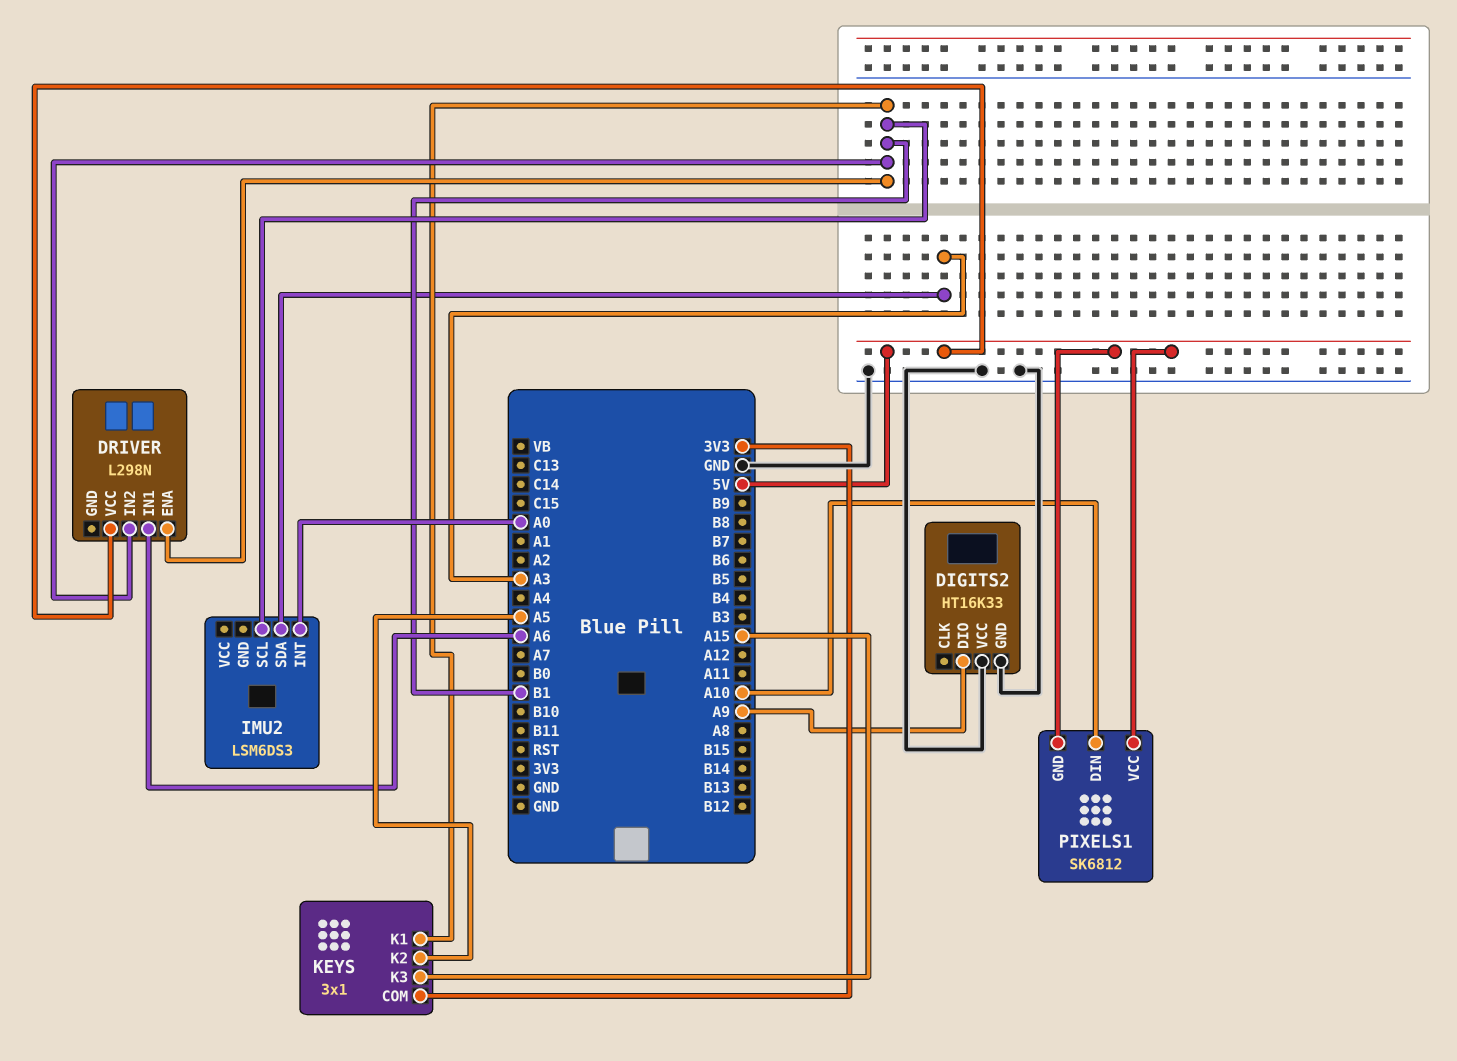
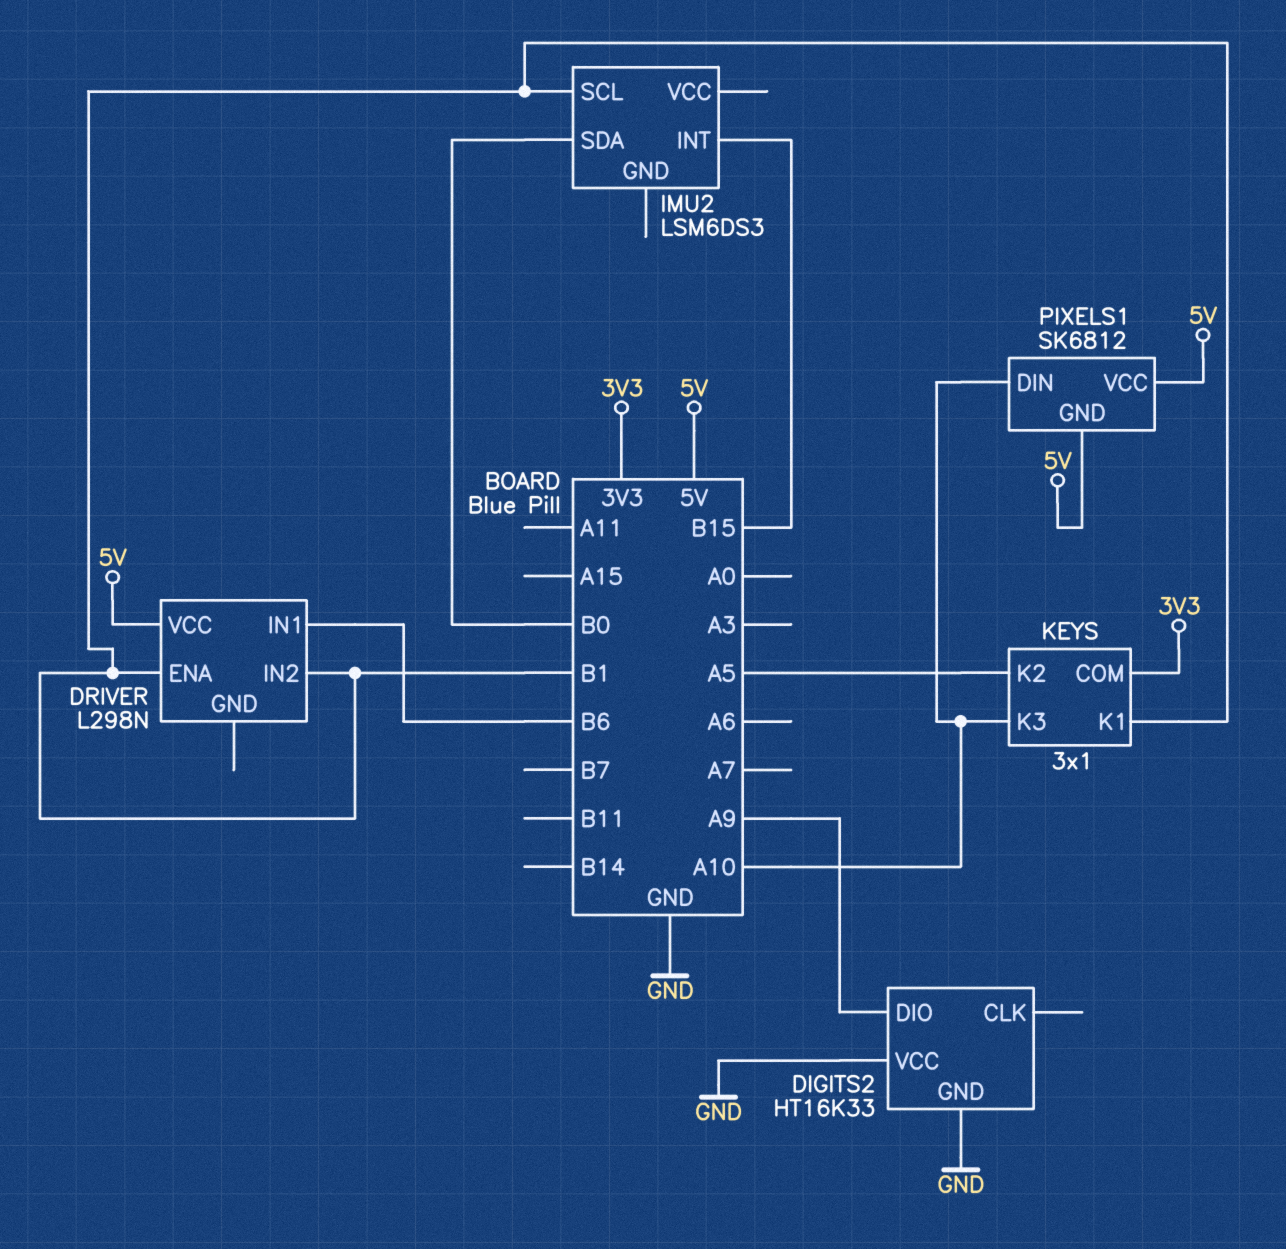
DRIVER pin IN1: A6 -> B6
IMU2 pin INT: A0 -> B15
IMU2 pin SDA: A3 -> B0
KEYS pin K3: A15 -> A10

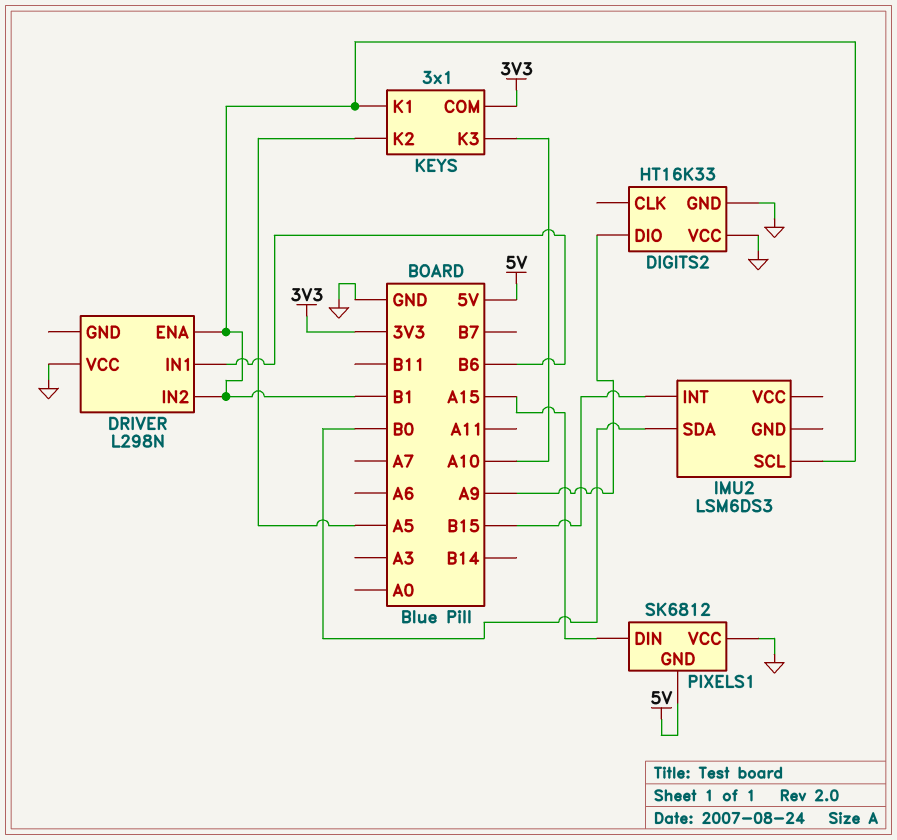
DRIVER pin VCC: 5V -> GND
PIXELS1 pin DIN: A10 -> A15
PIXELS1 pin VCC: 5V -> GND

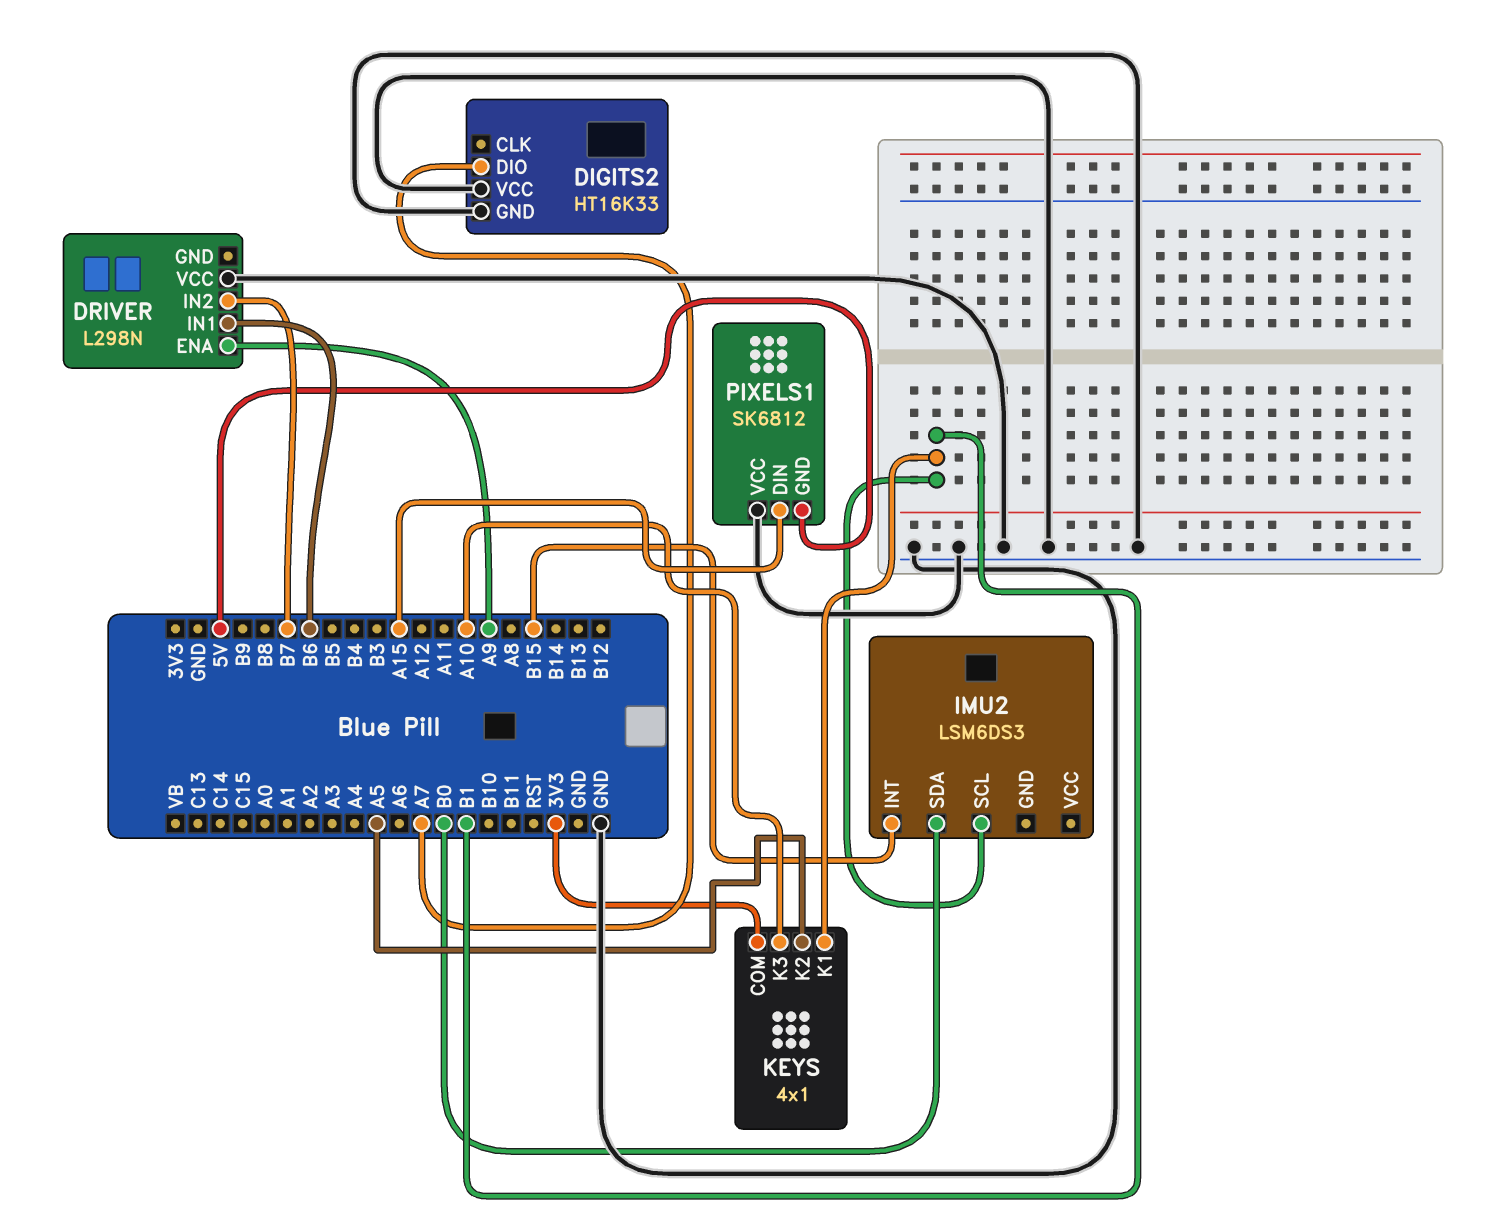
DIGITS2 pin DIO: A9 -> A7
DRIVER pin ENA: B1 -> A9
DRIVER pin IN2: B1 -> B7
KEYS: 3x1 -> 4x1

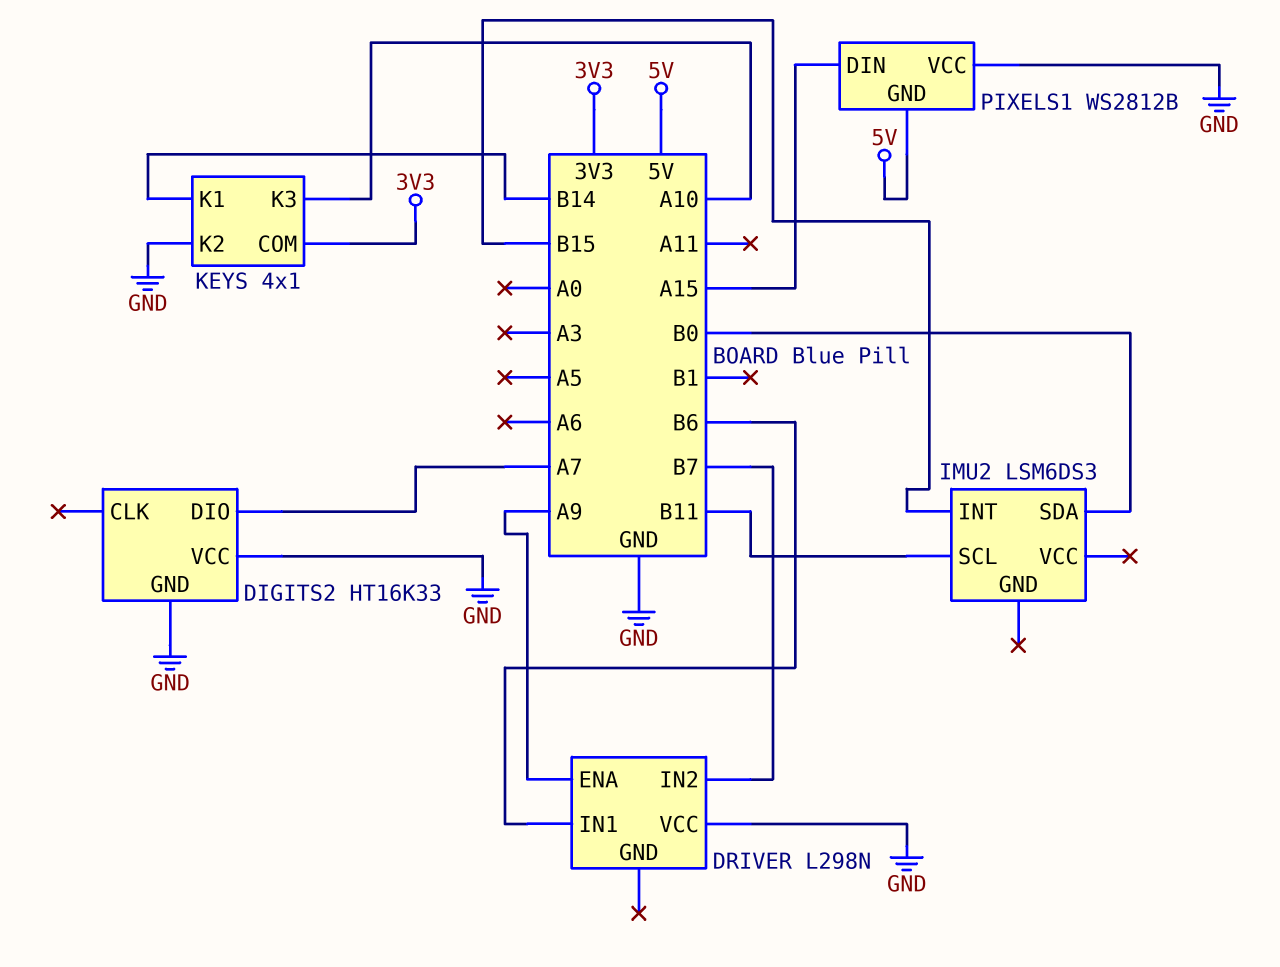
IMU2 pin SCL: B1 -> B11
KEYS pin K1: B1 -> B14
KEYS pin K2: A5 -> GND
PIXELS1: SK6812 -> WS2812B

